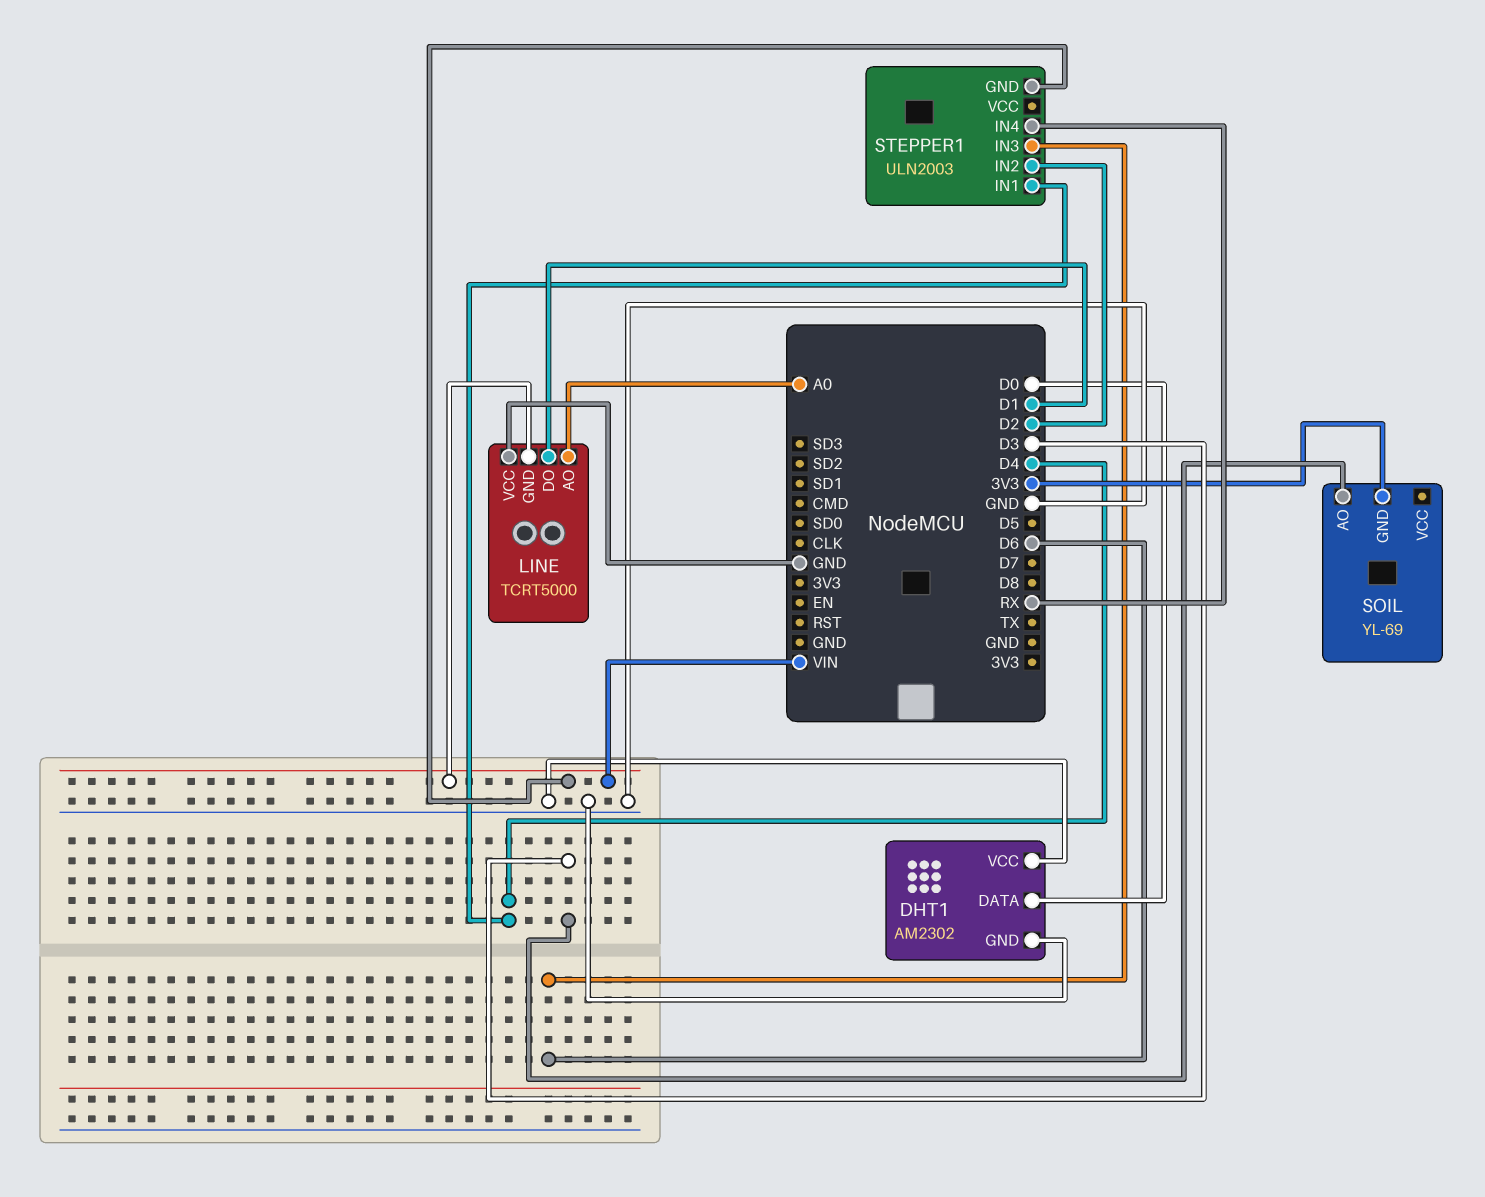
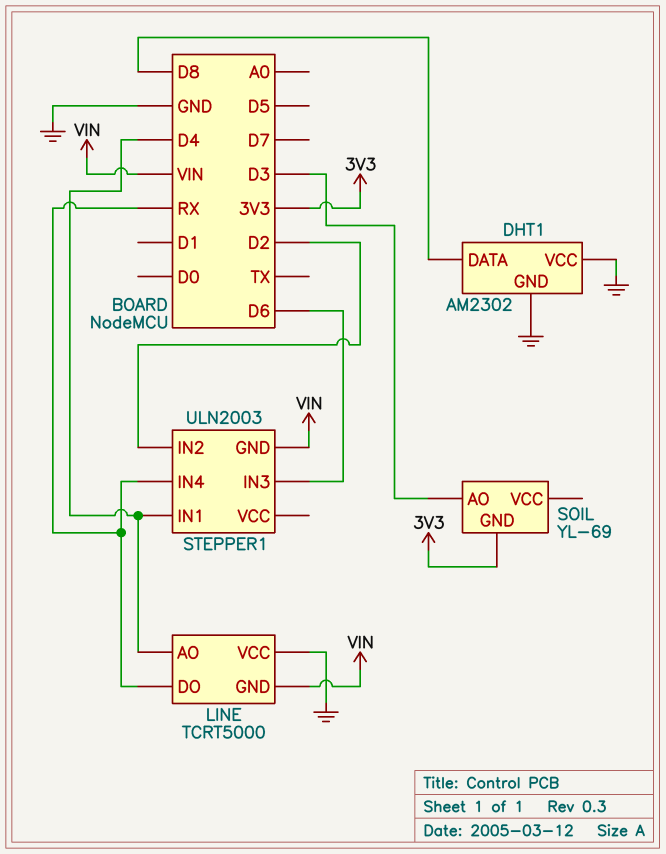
DHT1 pin DATA: D0 -> D8
LINE pin AO: A0 -> D4
LINE pin DO: D1 -> RX

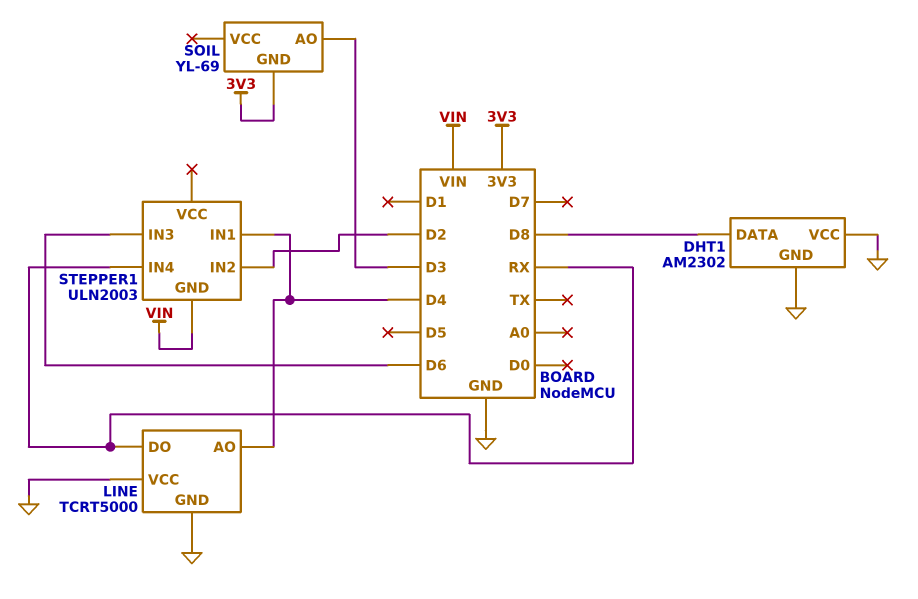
LINE pin GND: VIN -> GND

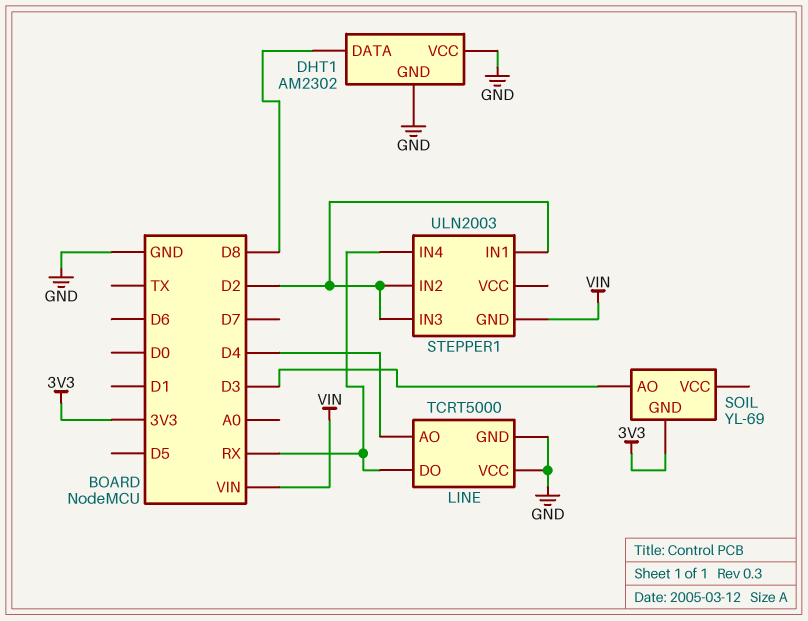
STEPPER1 pin IN1: D4 -> D2
STEPPER1 pin IN3: D6 -> D2

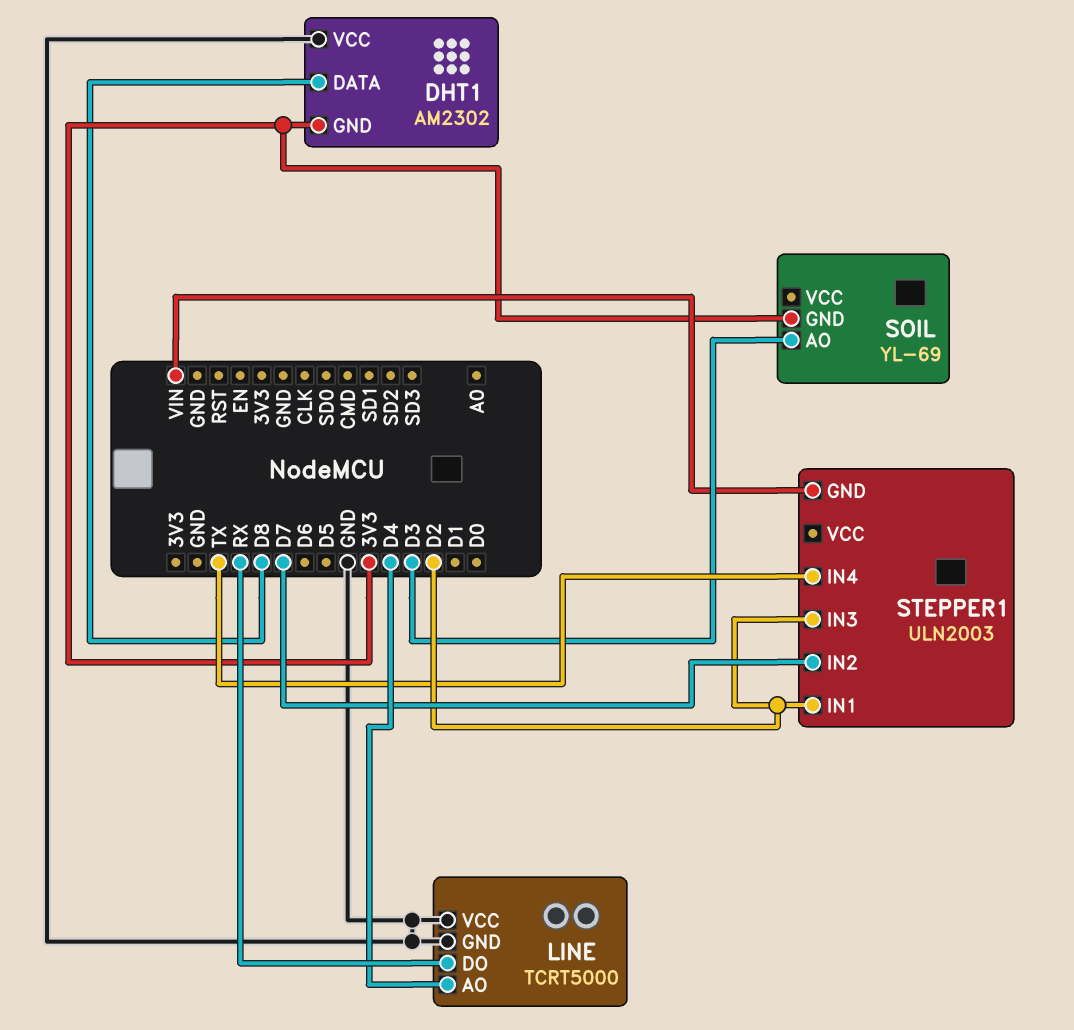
DHT1 pin GND: GND -> 3V3
STEPPER1 pin IN2: D2 -> D7
STEPPER1 pin IN4: RX -> TX

